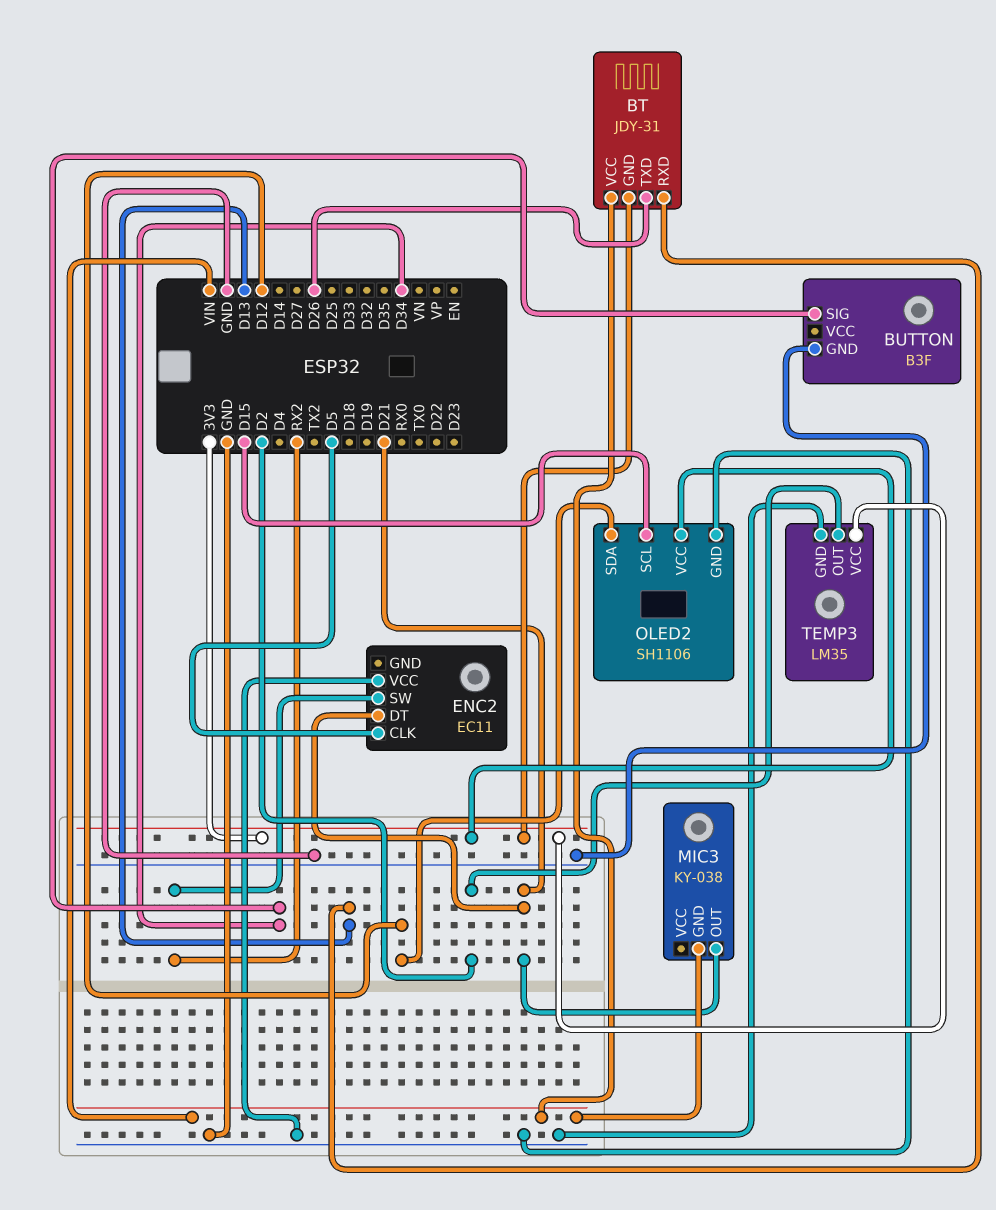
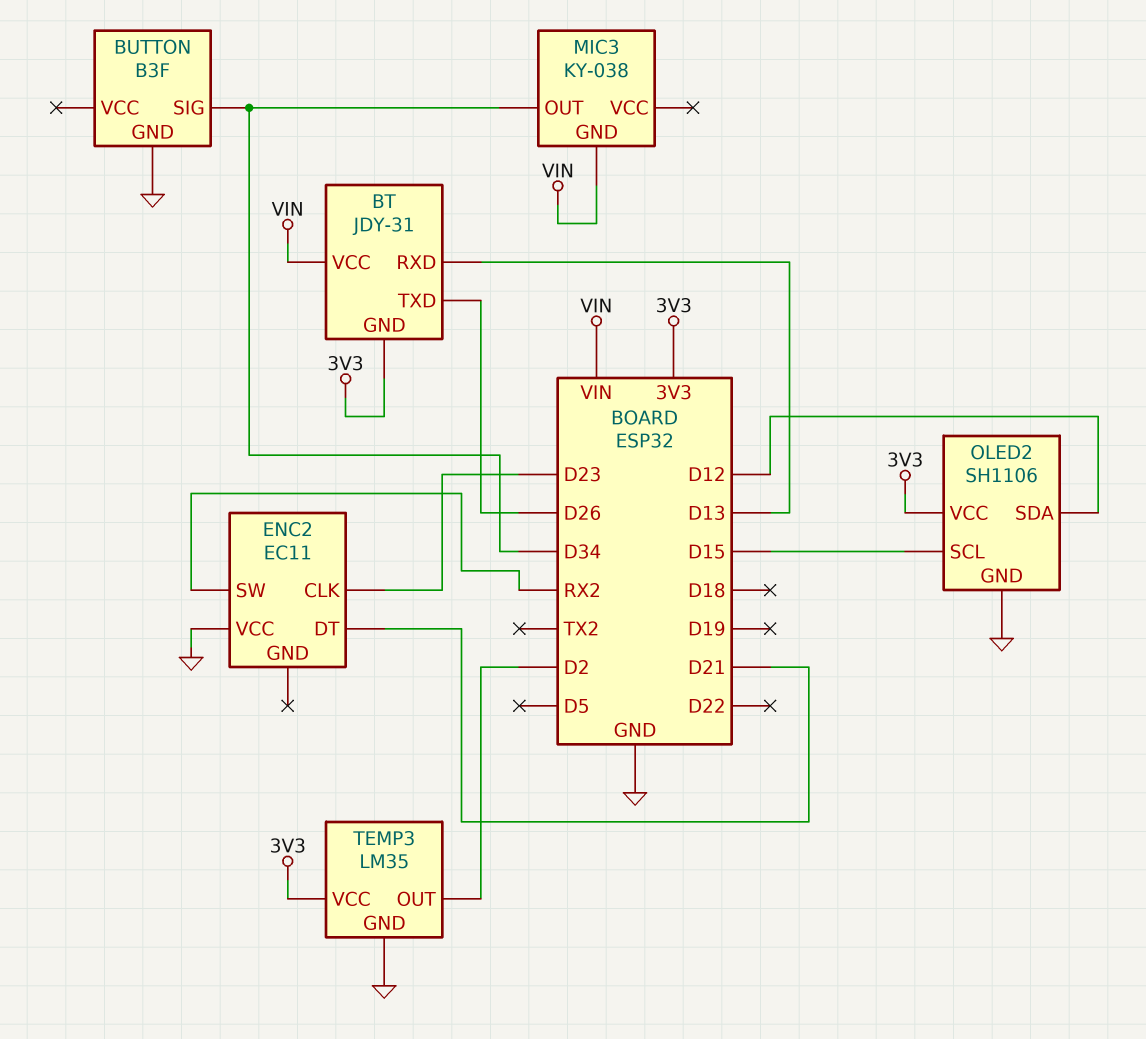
ENC2 pin CLK: D5 -> D23
MIC3 pin OUT: D21 -> D34

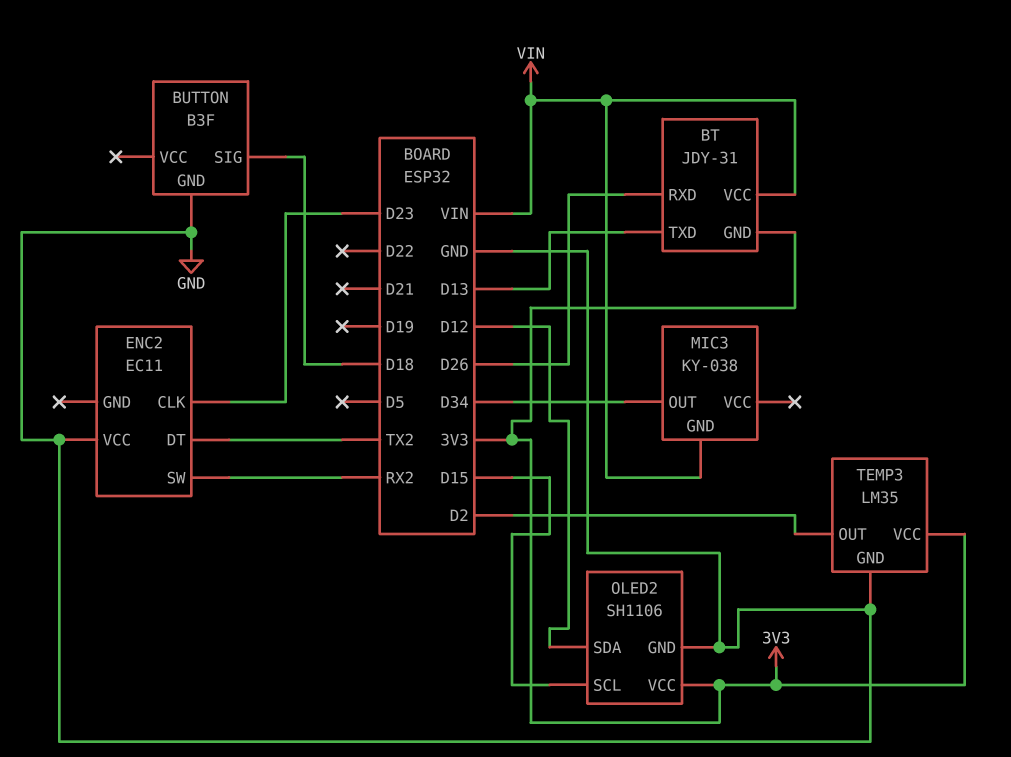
BT pin RXD: D13 -> D26
BT pin TXD: D26 -> D13
BUTTON pin SIG: D34 -> D18
ENC2 pin DT: D21 -> TX2

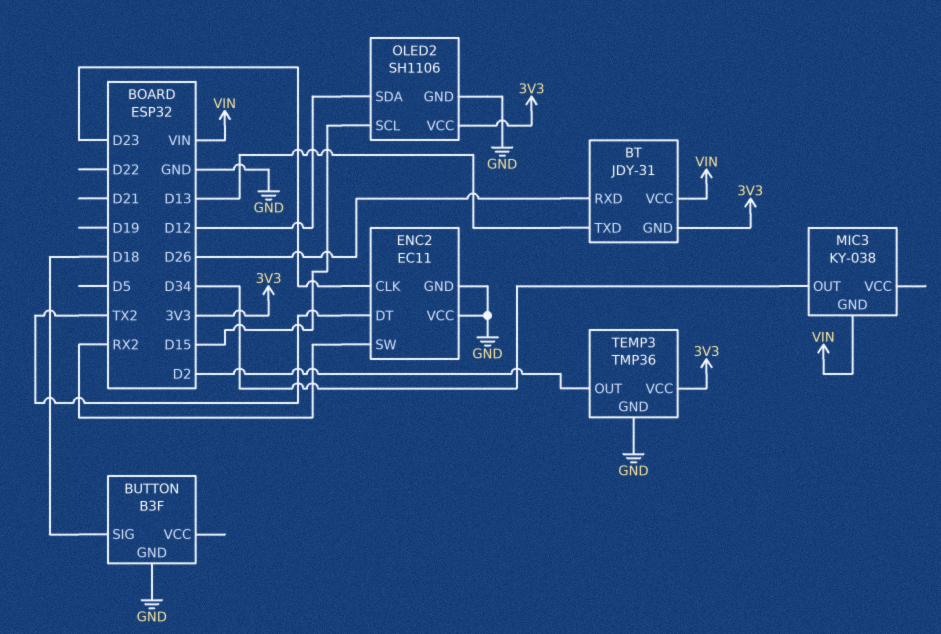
ENC2 pin GND: none -> GND
TEMP3: LM35 -> TMP36

